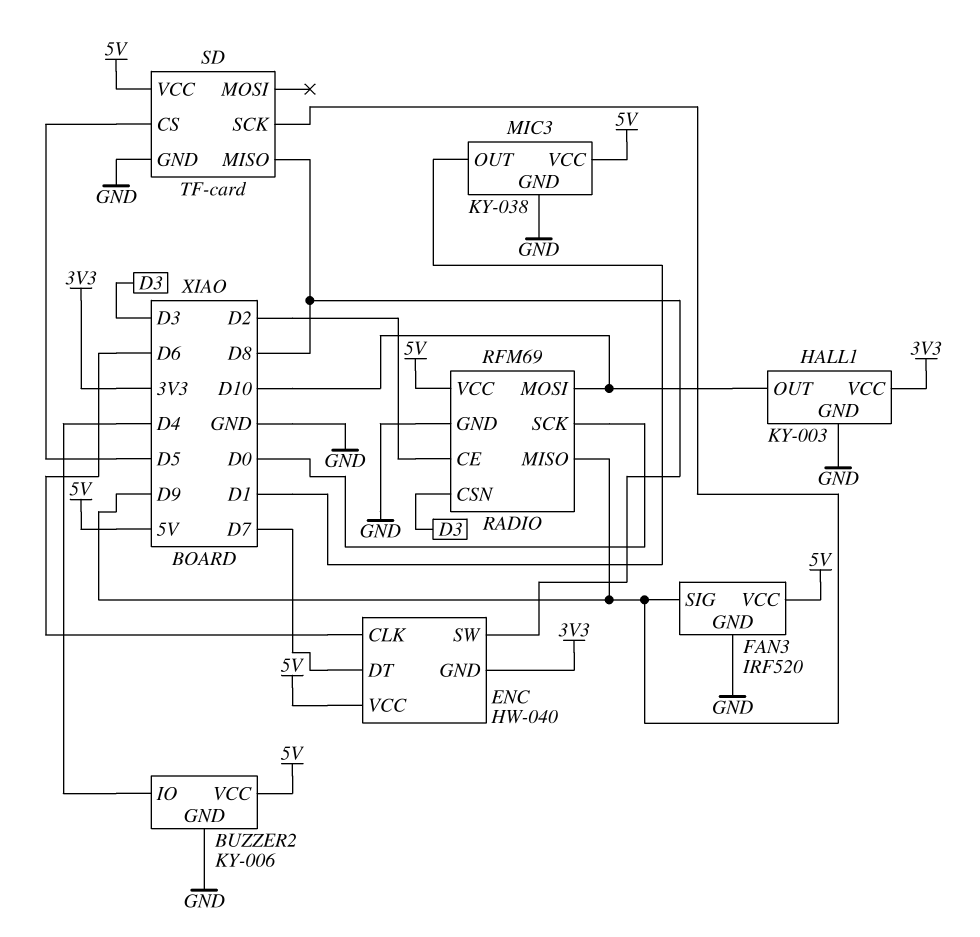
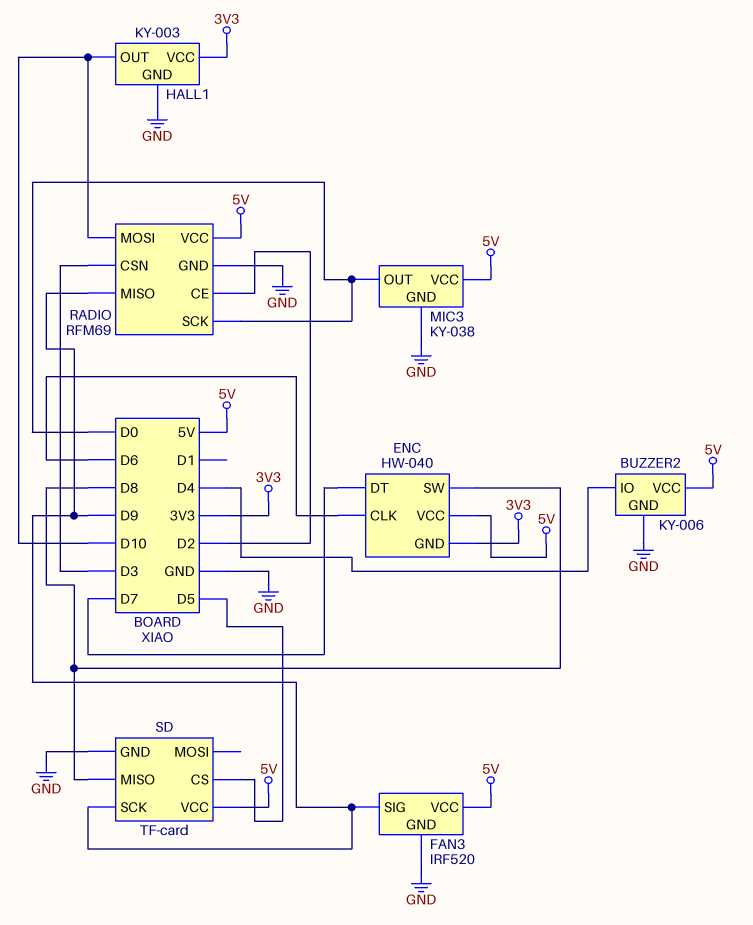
MIC3 pin OUT: D1 -> D0

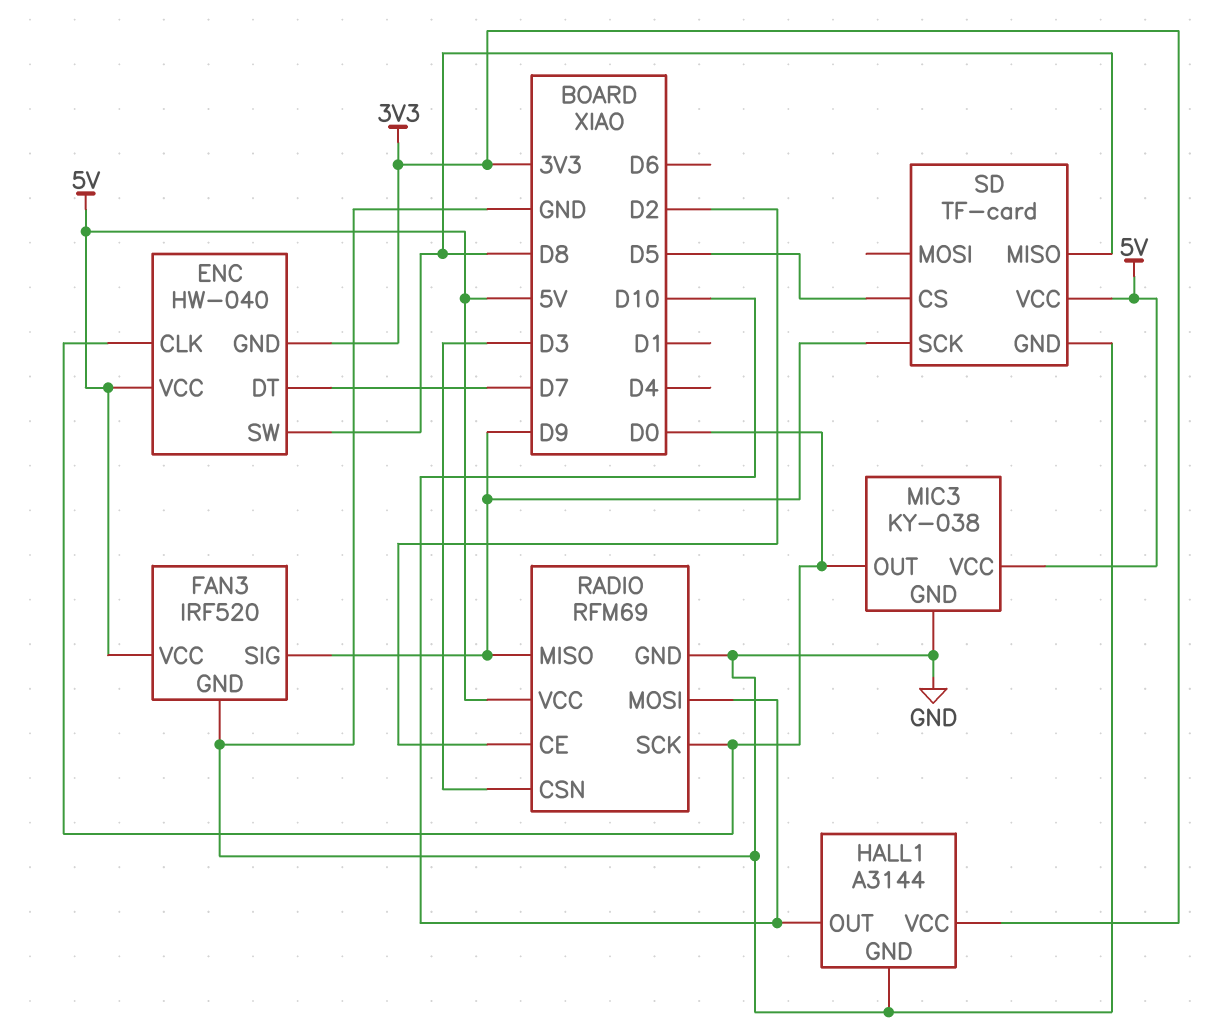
BUZZER2: KY-006 -> none
BUZZER2 pin GND: GND -> none
BUZZER2 pin IO: D4 -> none
BUZZER2 pin VCC: 5V -> none
ENC pin CLK: D6 -> D0
HALL1: KY-003 -> A3144

